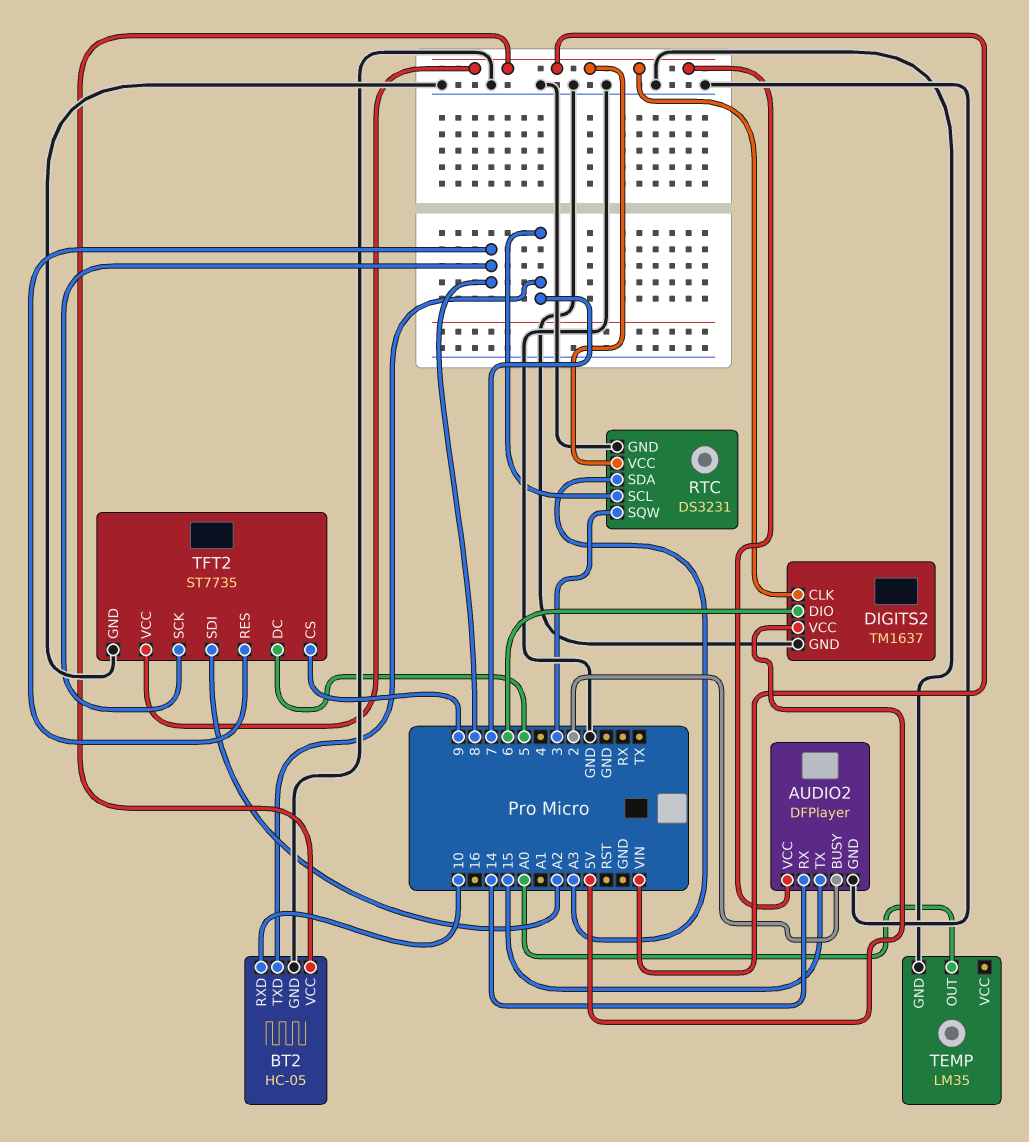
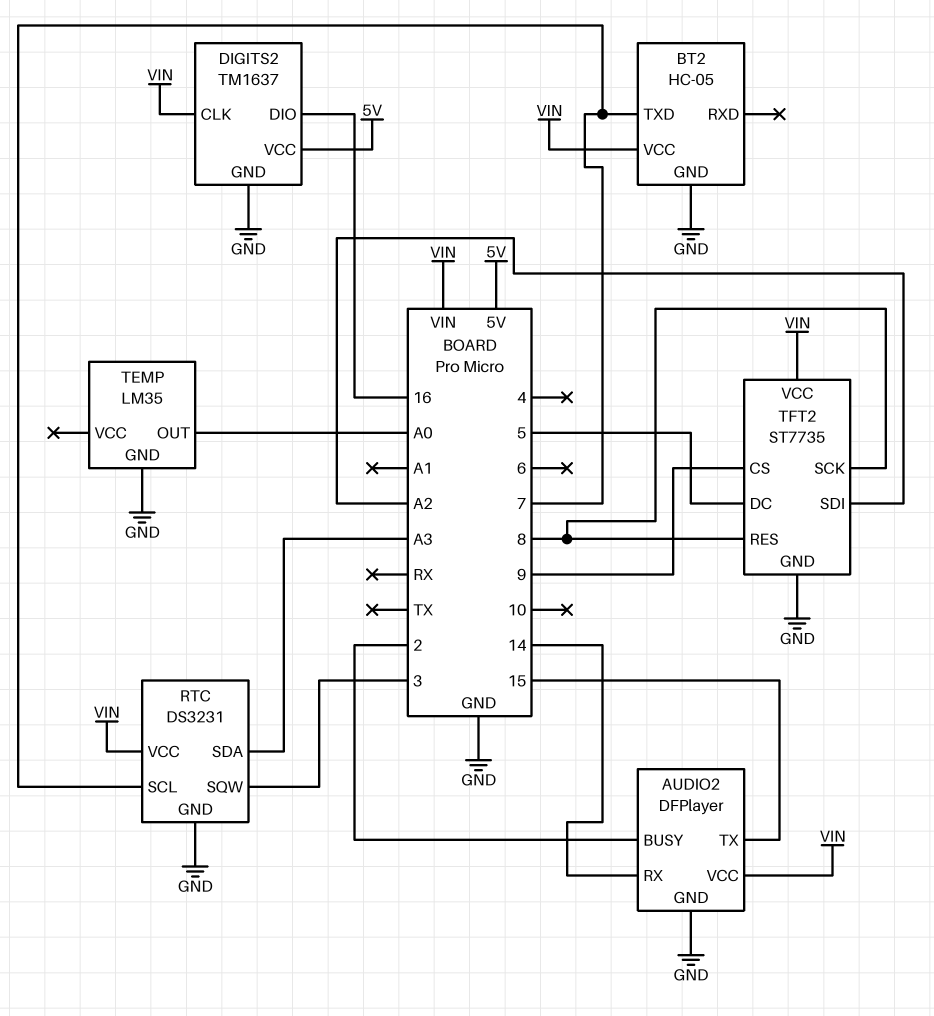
BT2 pin RXD: 10 -> none
DIGITS2 pin DIO: 6 -> 16

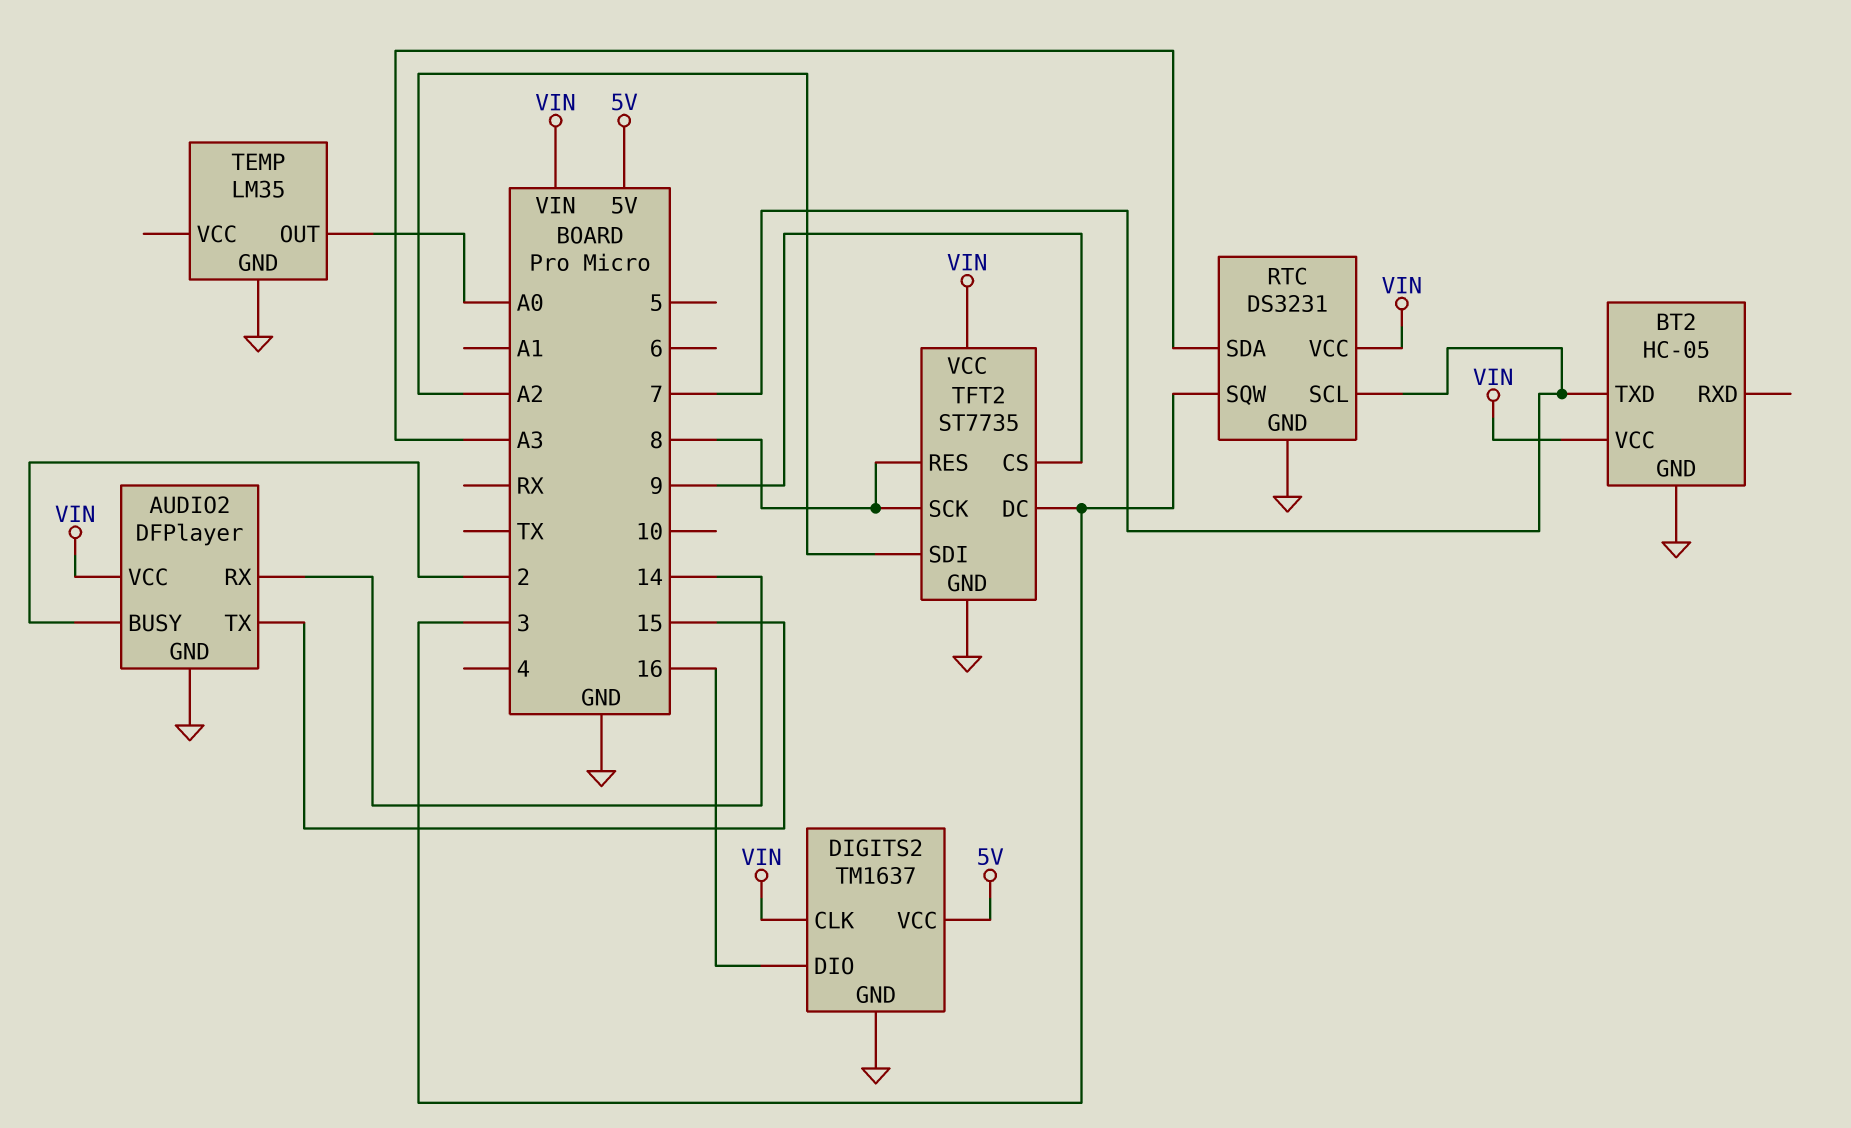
TFT2 pin DC: 5 -> 3

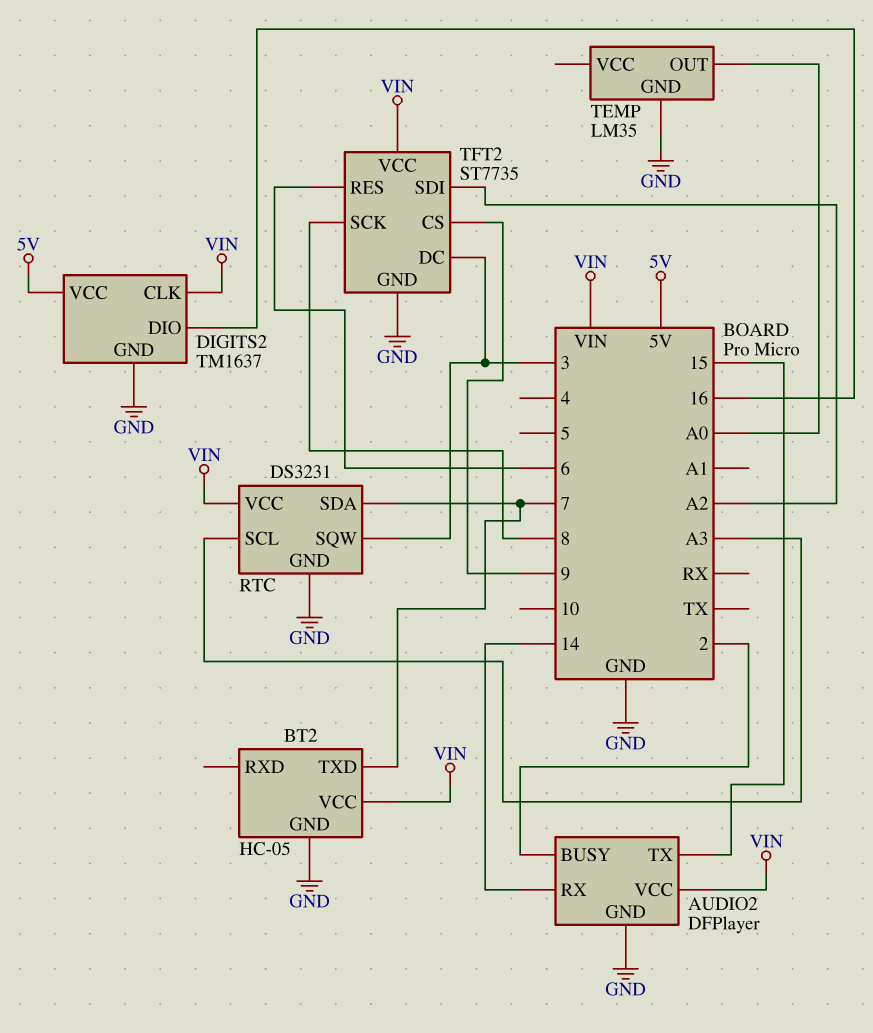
RTC pin SCL: 7 -> A3
RTC pin SDA: A3 -> 7
TFT2 pin RES: 8 -> 6

